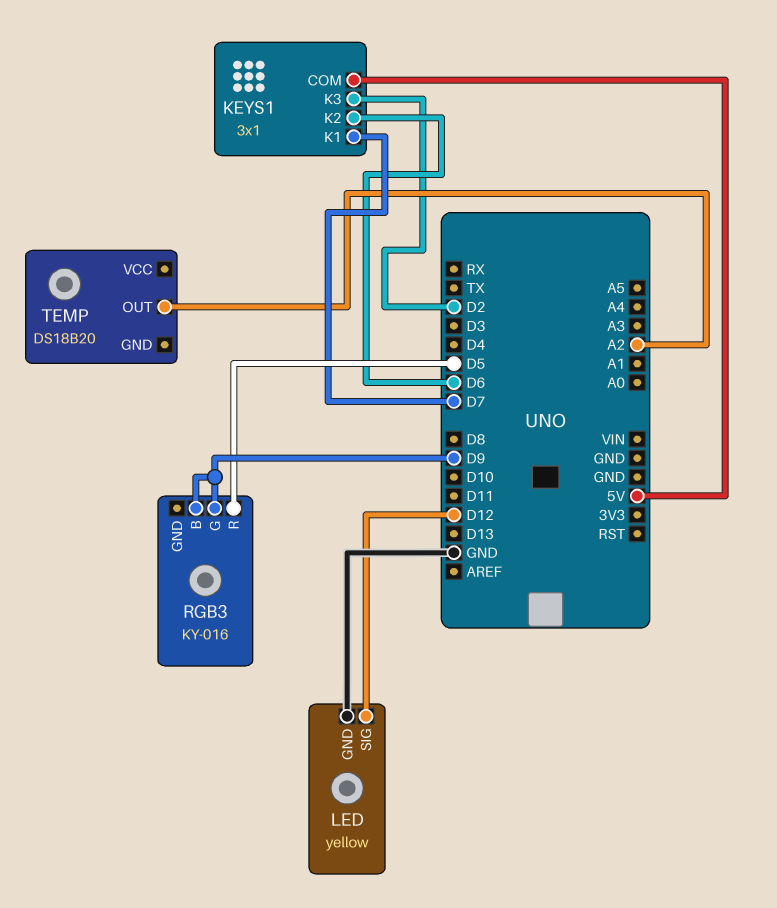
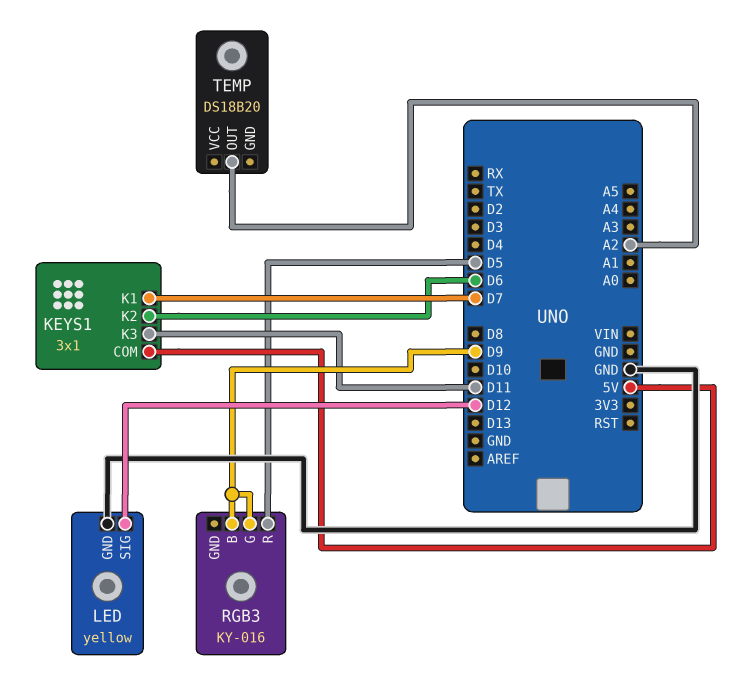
KEYS1 pin K3: D2 -> D11

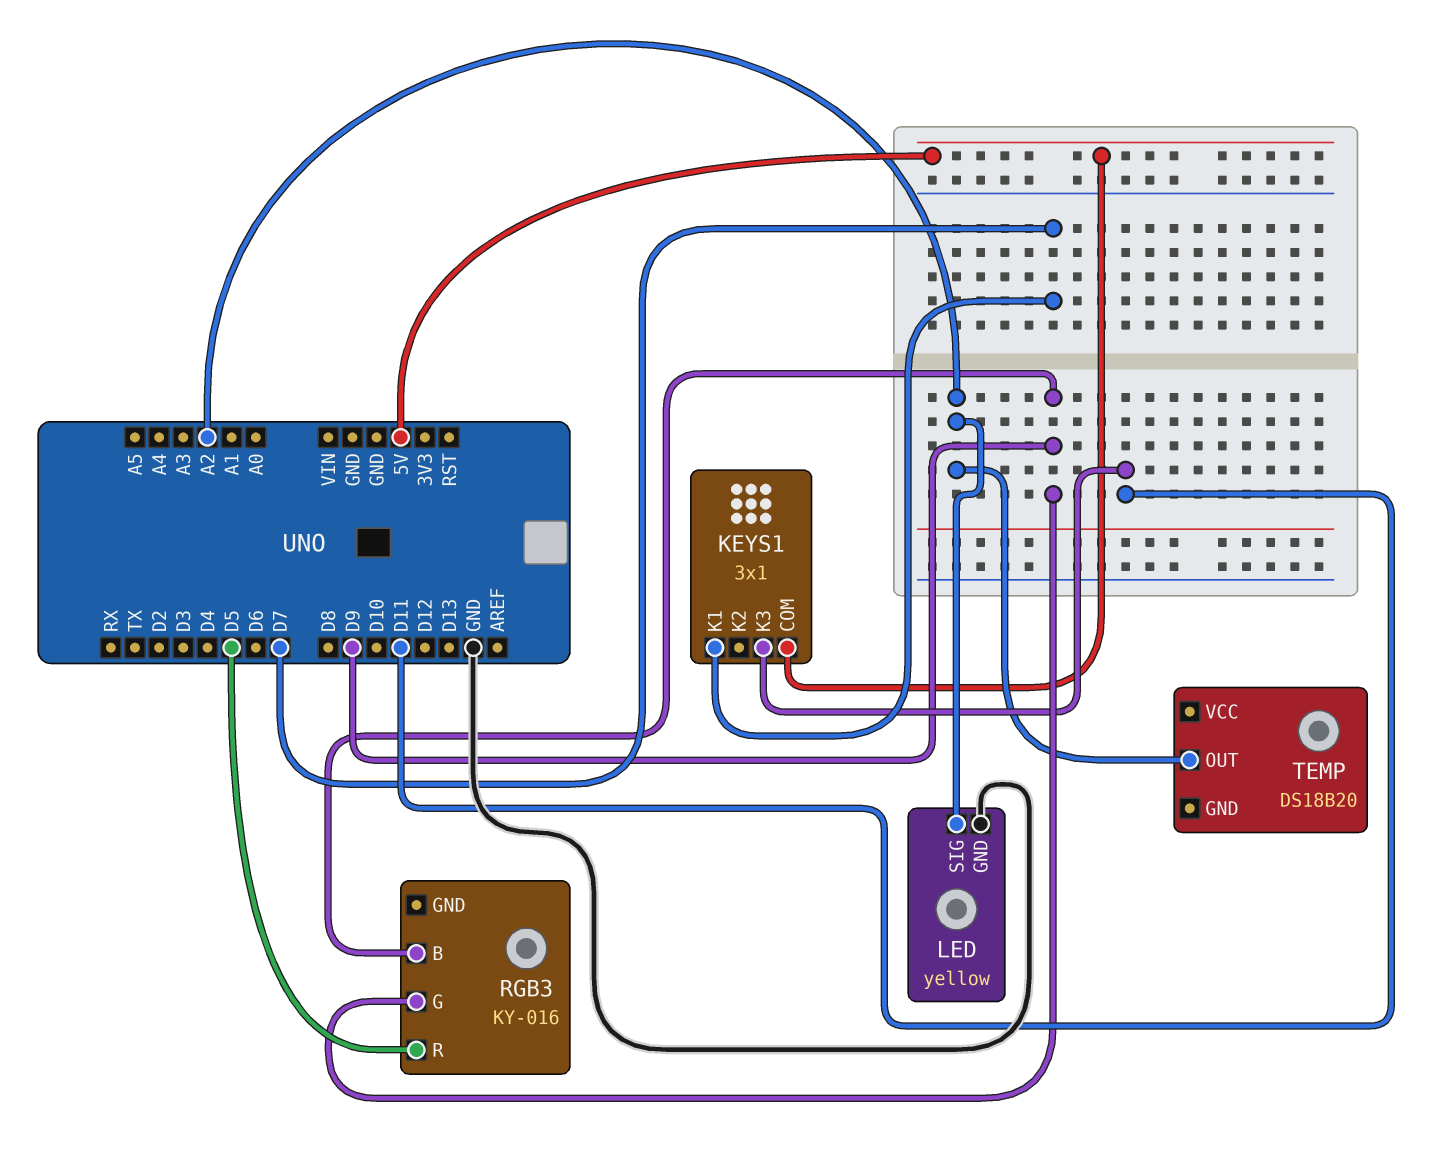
KEYS1 pin K2: D6 -> none
LED pin SIG: D12 -> A2

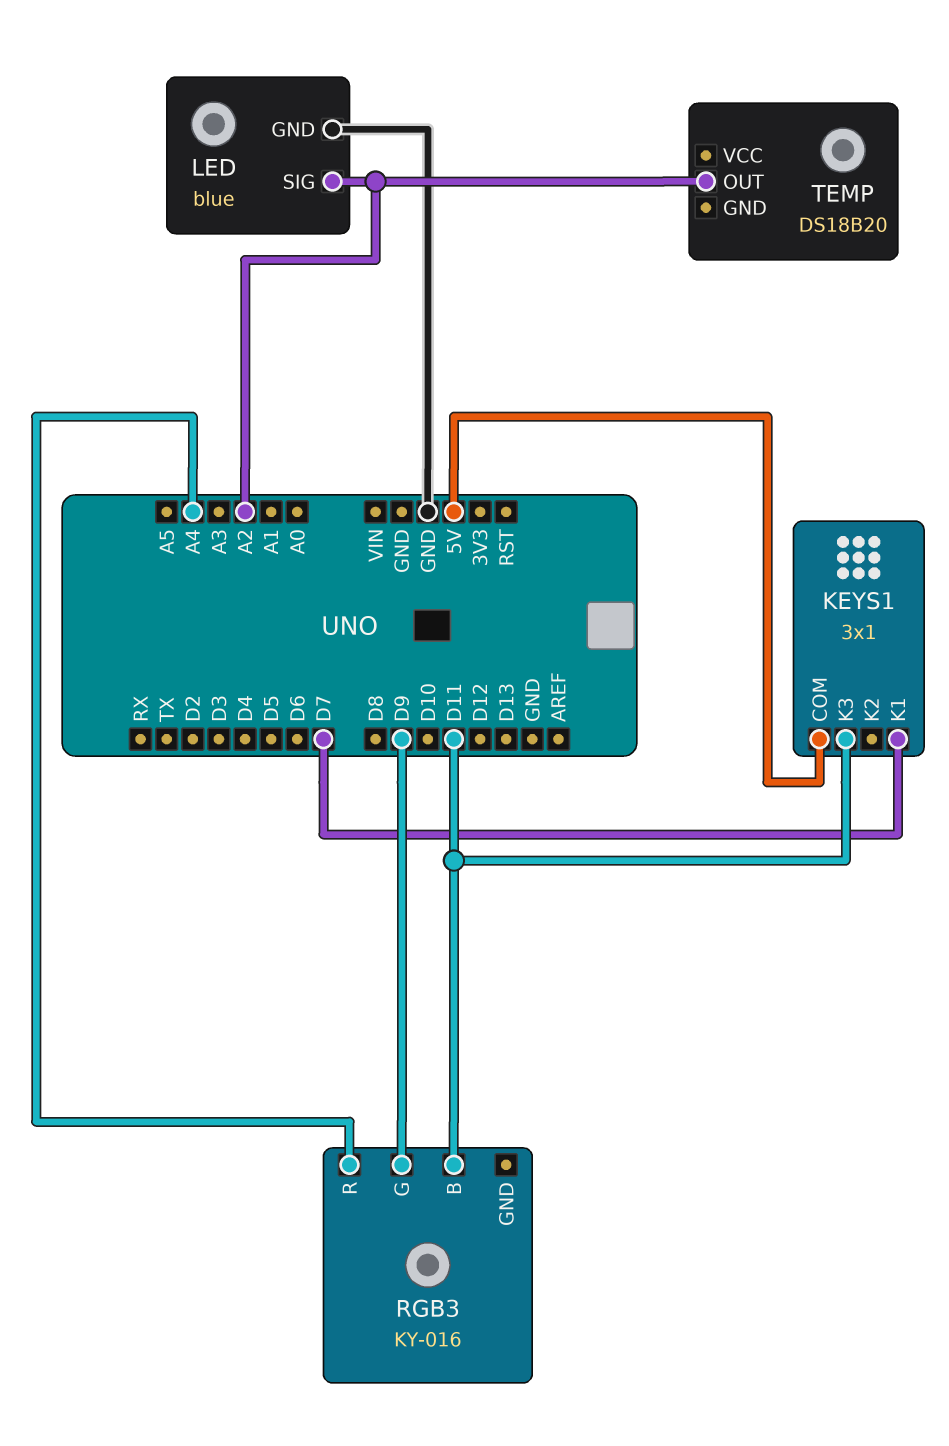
LED: yellow -> blue
RGB3 pin B: D9 -> D11
RGB3 pin R: D5 -> A4

